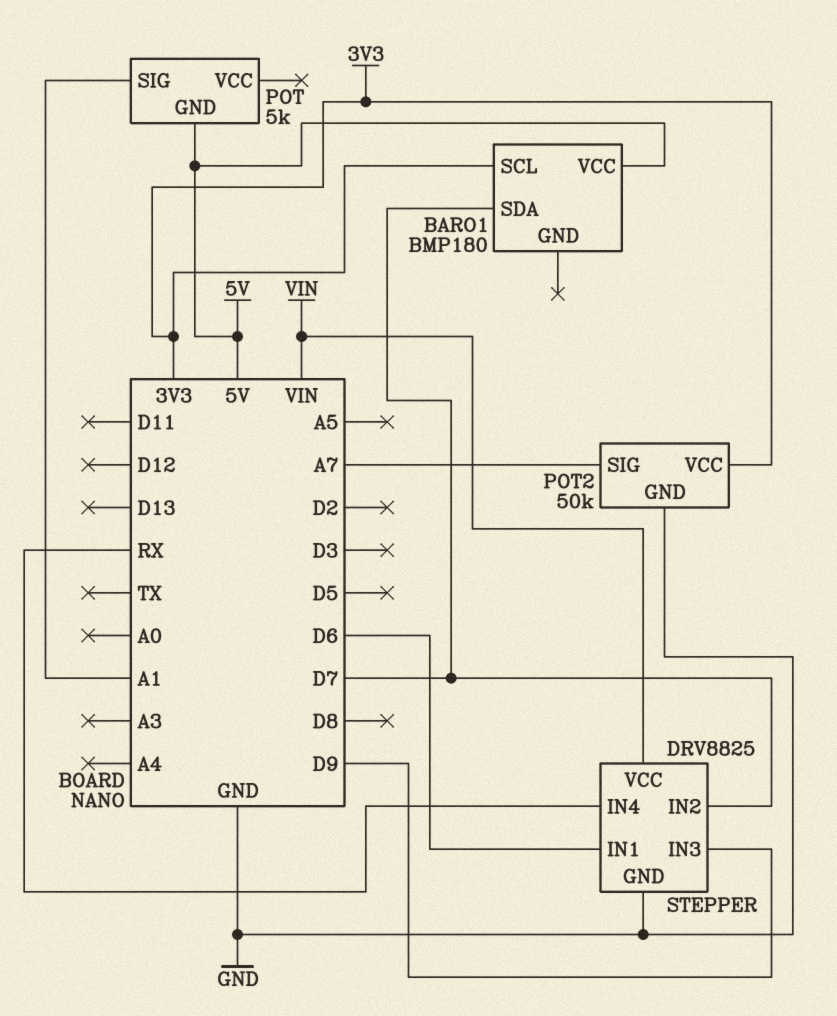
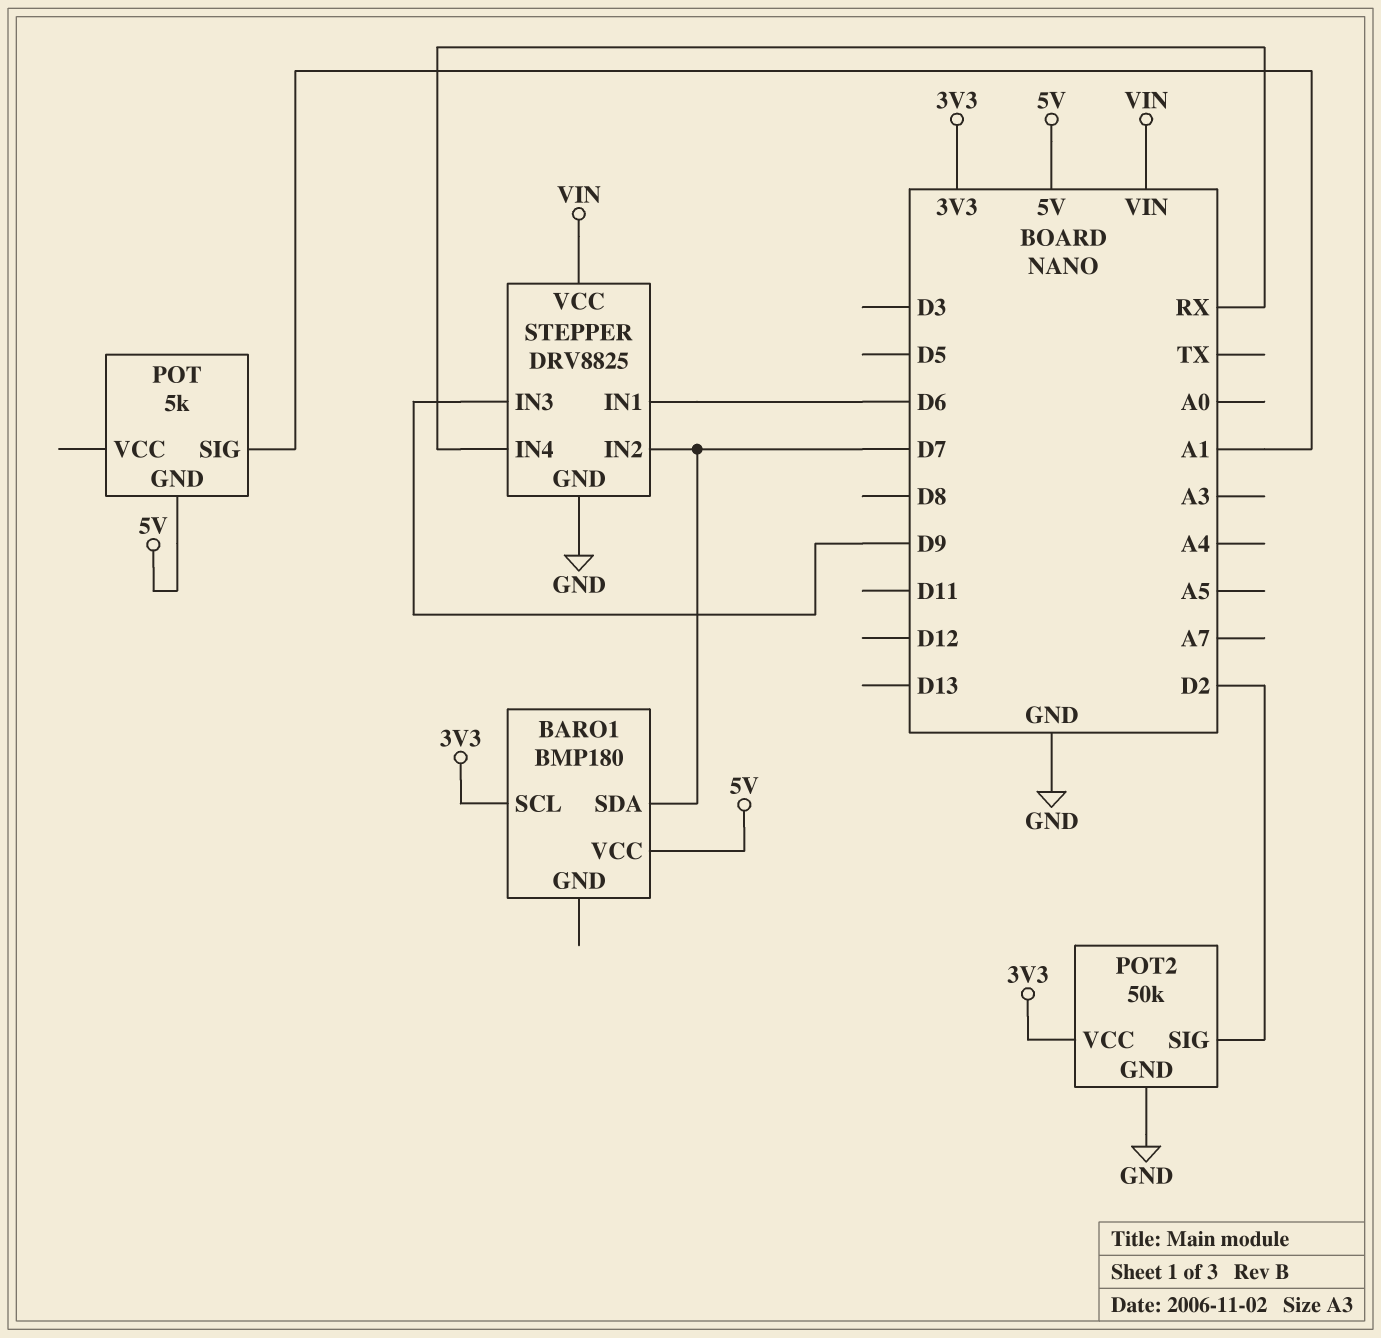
POT2 pin SIG: A7 -> D2

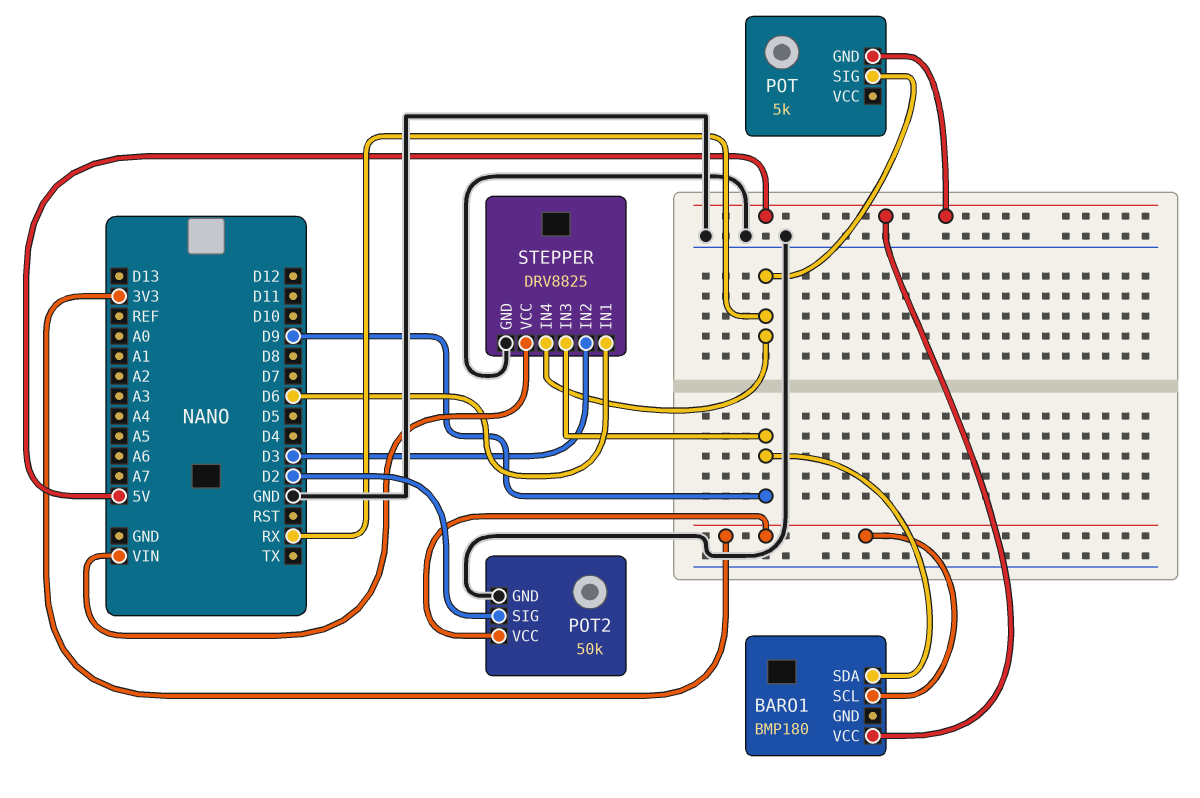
BARO1 pin SDA: D7 -> D9
POT pin SIG: A1 -> RX
STEPPER pin IN2: D7 -> D3

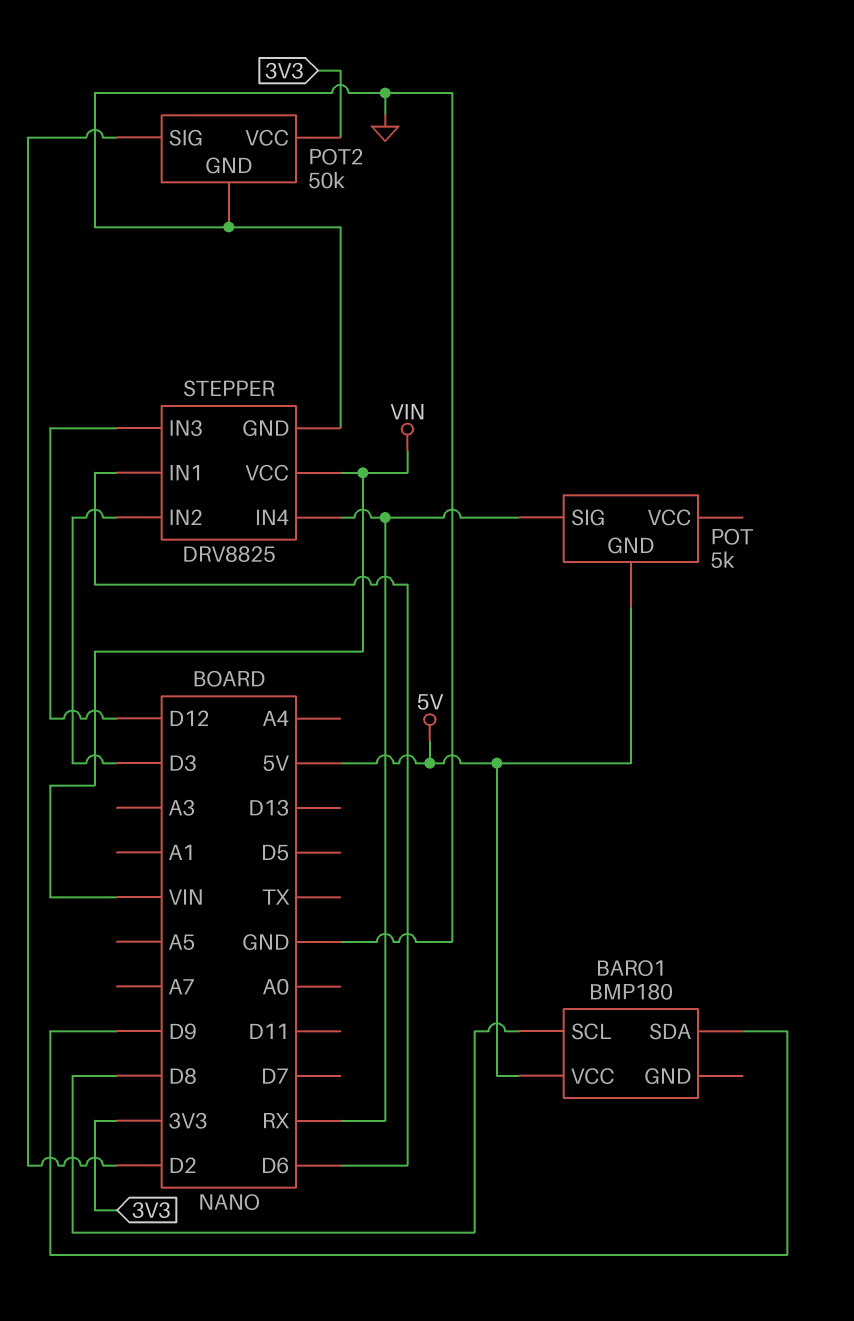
BARO1 pin SCL: 3V3 -> D8
STEPPER pin IN3: D9 -> D12

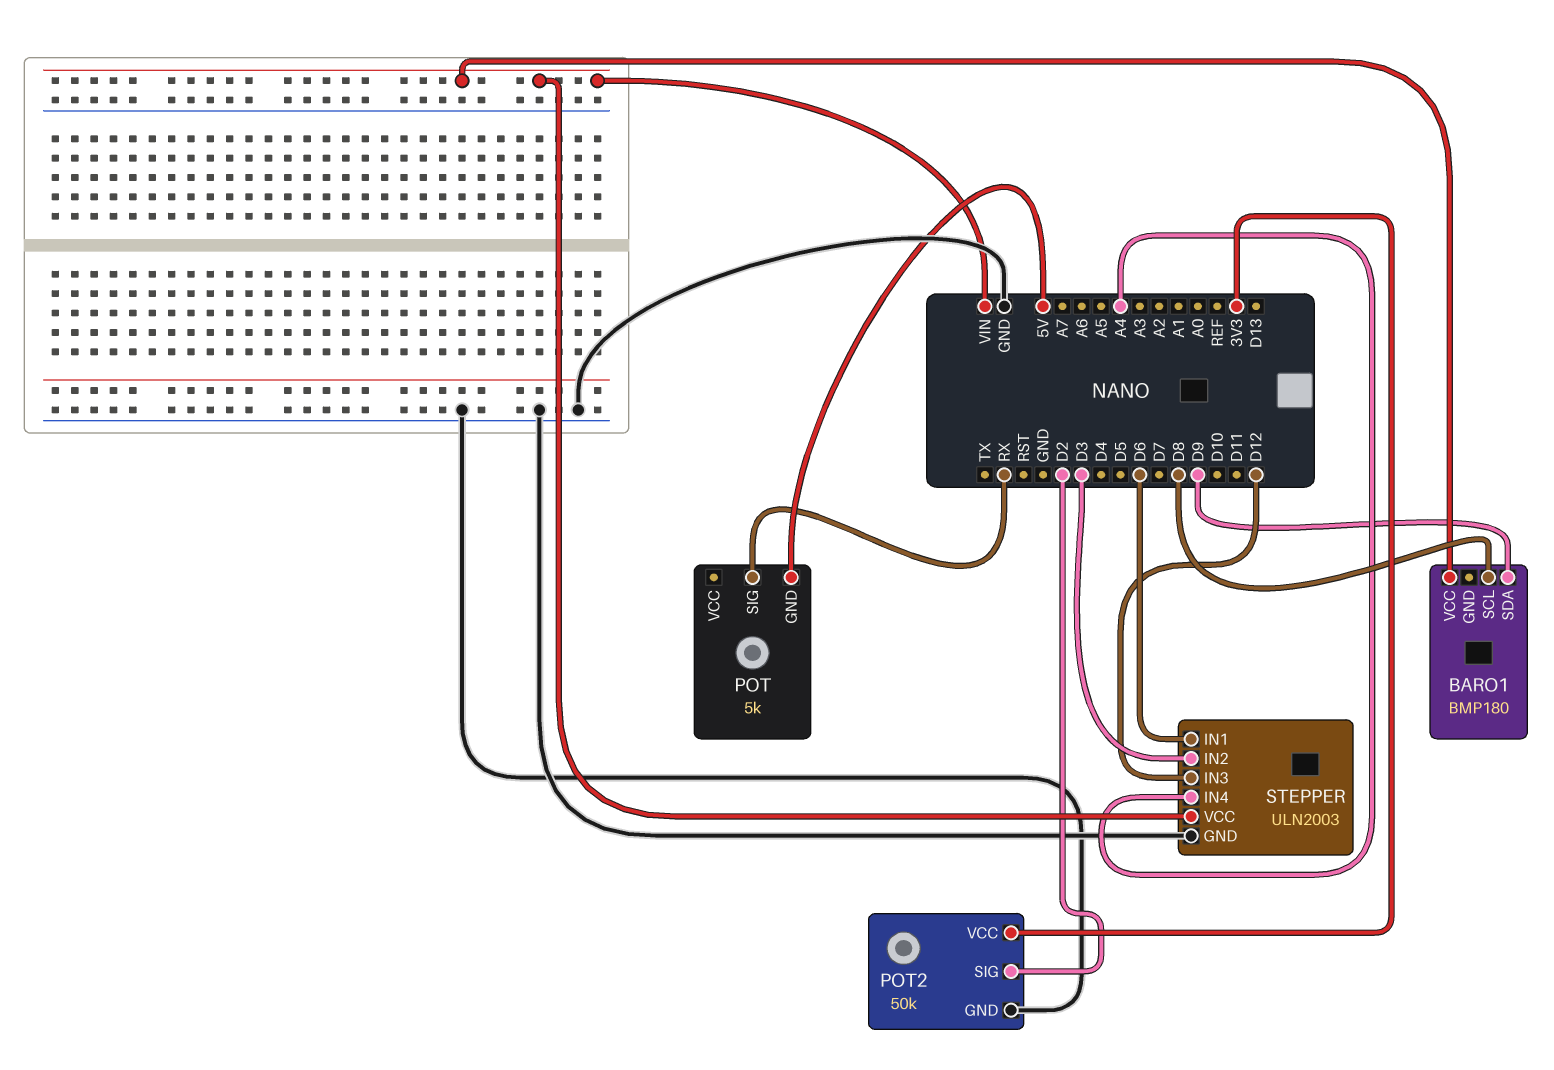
BARO1 pin VCC: 5V -> VIN
STEPPER: DRV8825 -> ULN2003
STEPPER pin IN4: RX -> A4

